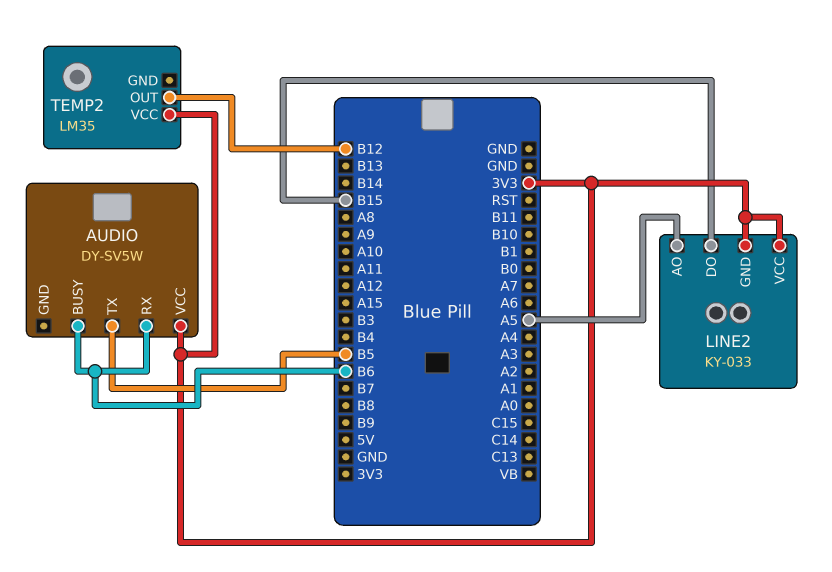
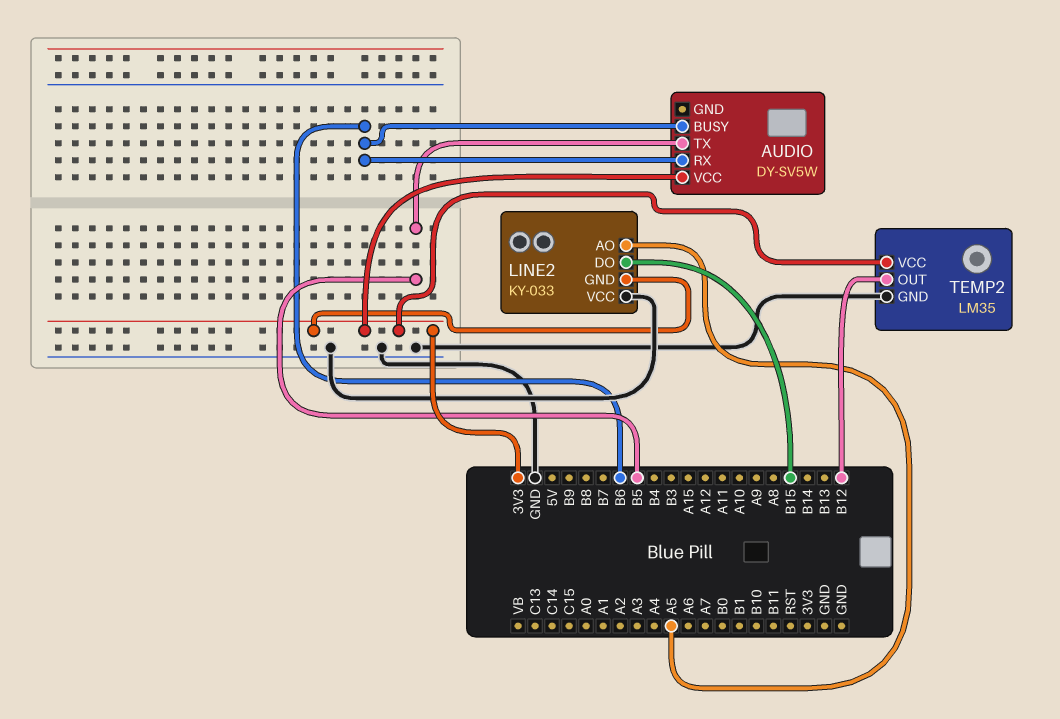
LINE2 pin VCC: 3V3 -> GND
TEMP2 pin GND: none -> GND

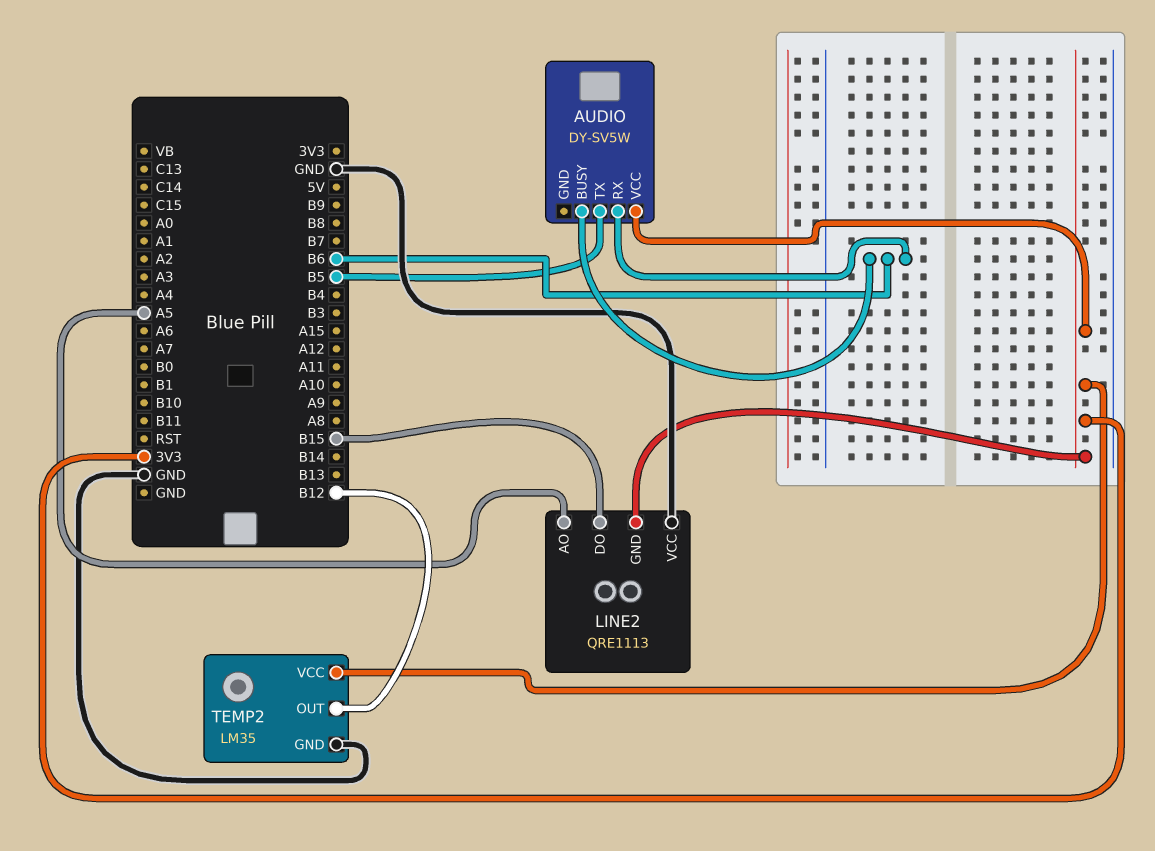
LINE2: KY-033 -> QRE1113

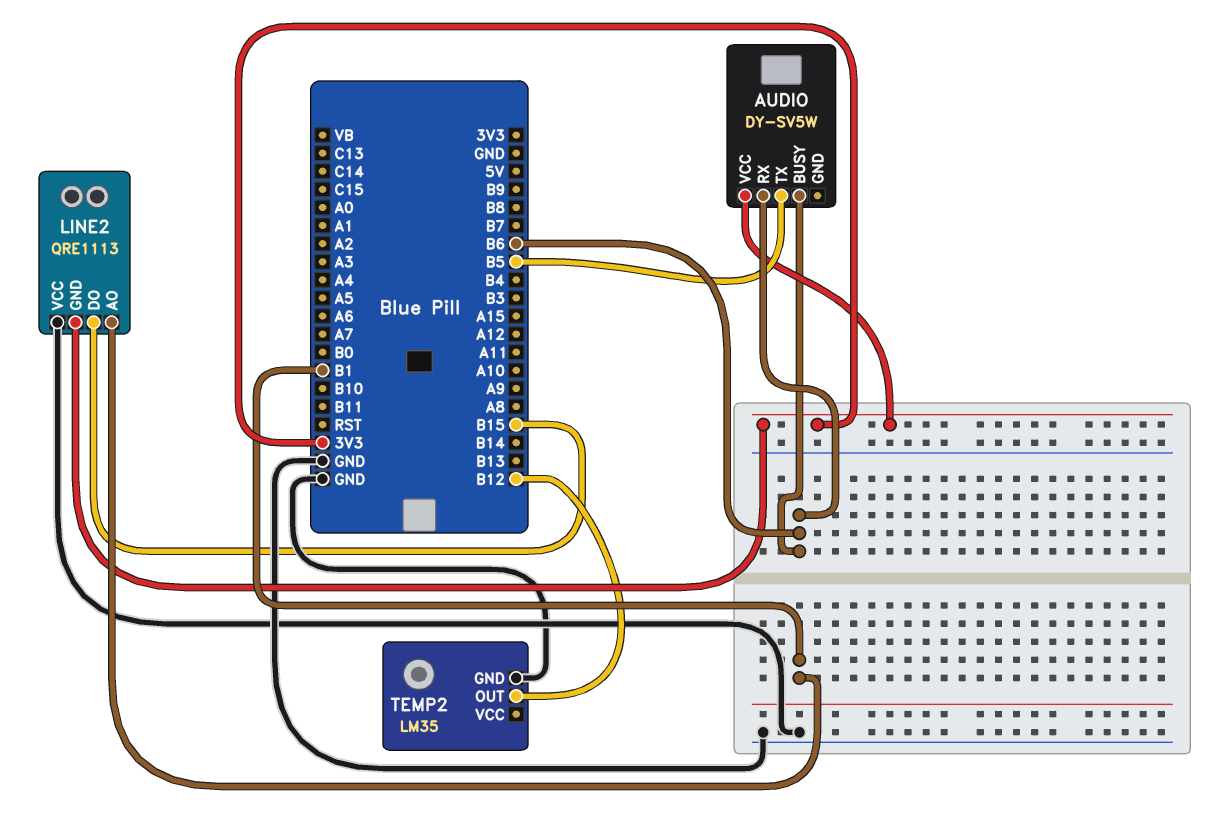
LINE2 pin AO: A5 -> B1
TEMP2 pin VCC: 3V3 -> none

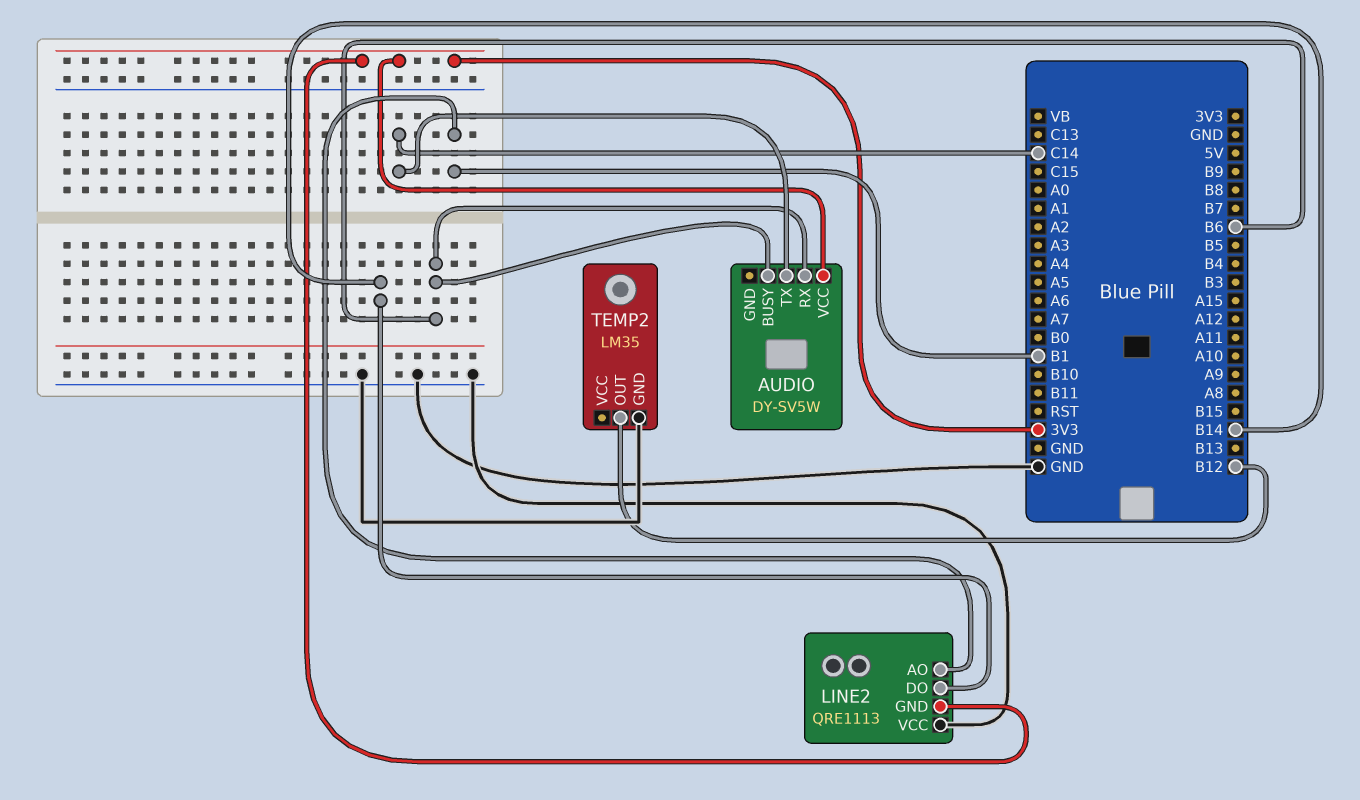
AUDIO pin TX: B5 -> C14
LINE2 pin DO: B15 -> B14

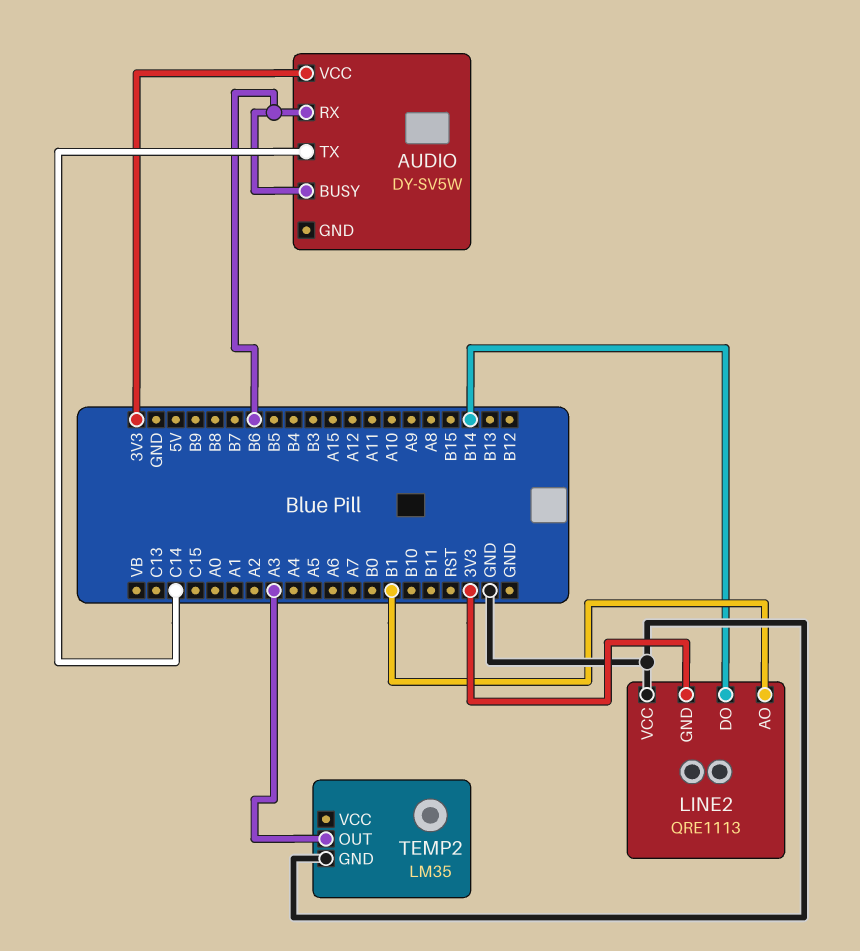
TEMP2 pin OUT: B12 -> A3

